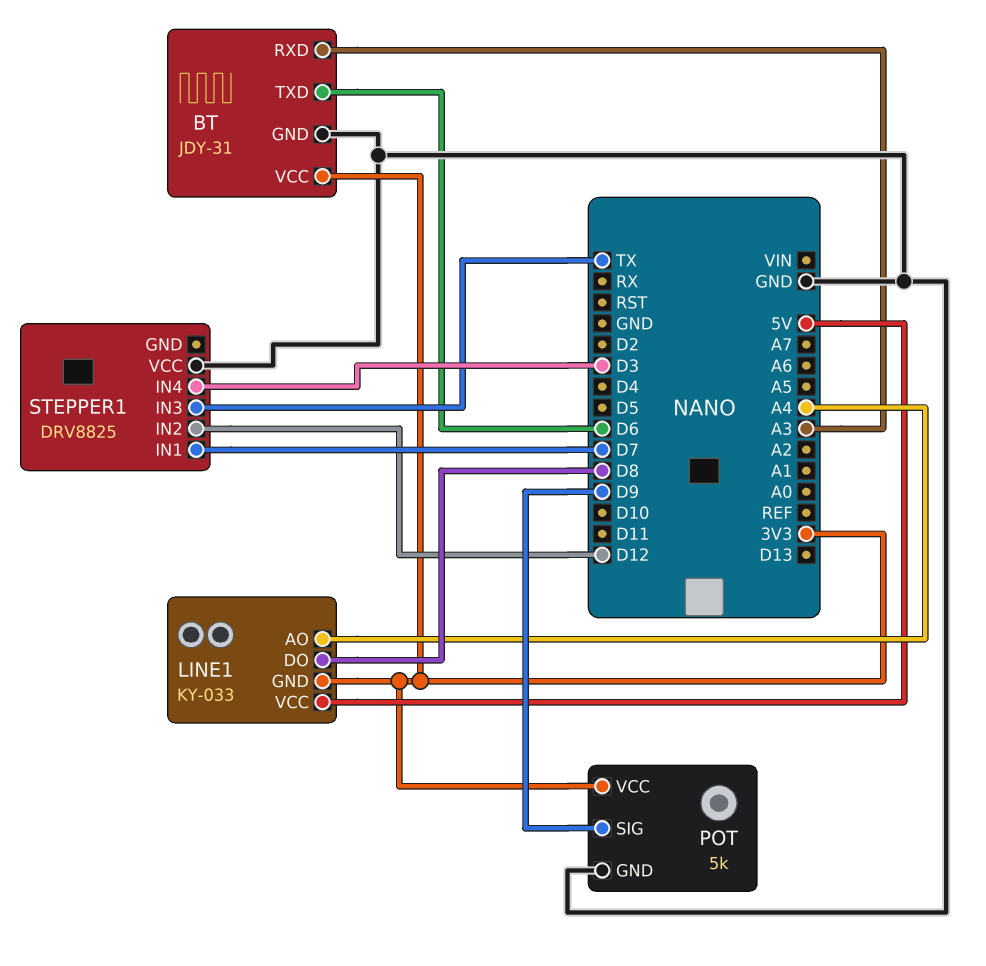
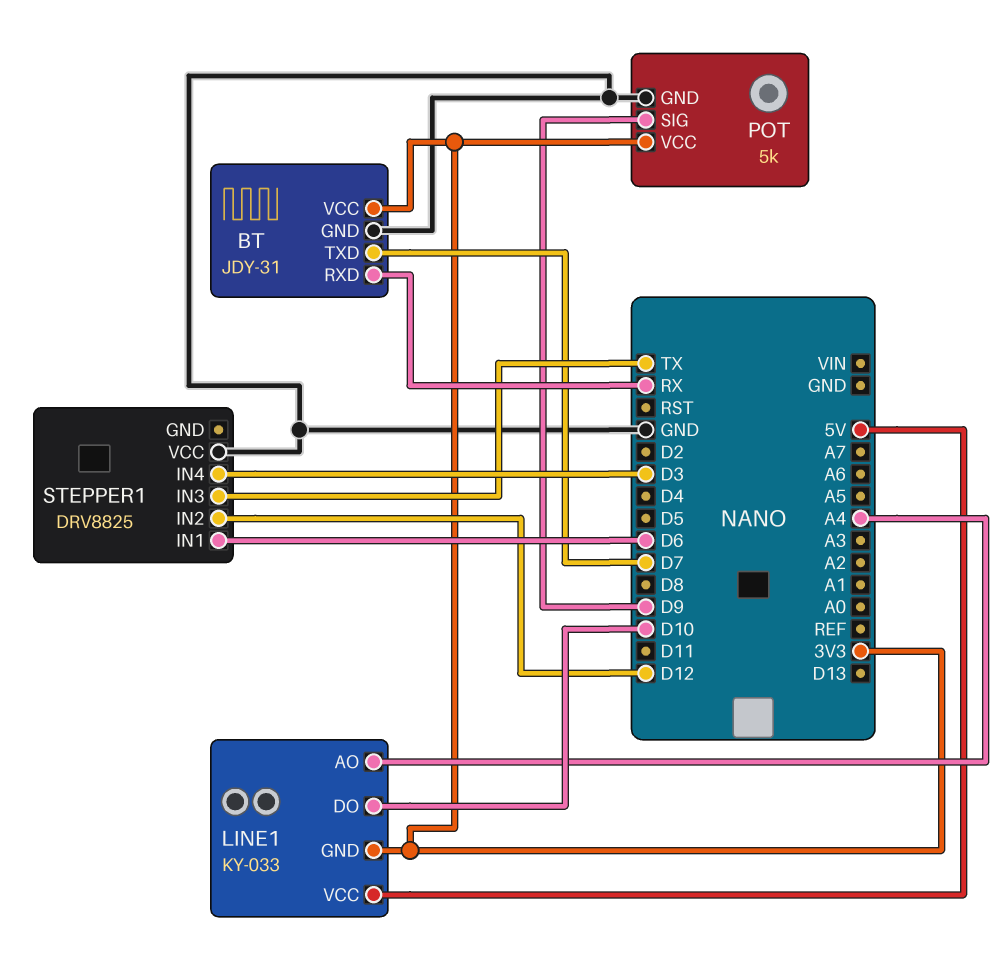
BT pin RXD: A3 -> RX
BT pin TXD: D6 -> D7
LINE1 pin DO: D8 -> D10
STEPPER1 pin IN1: D7 -> D6

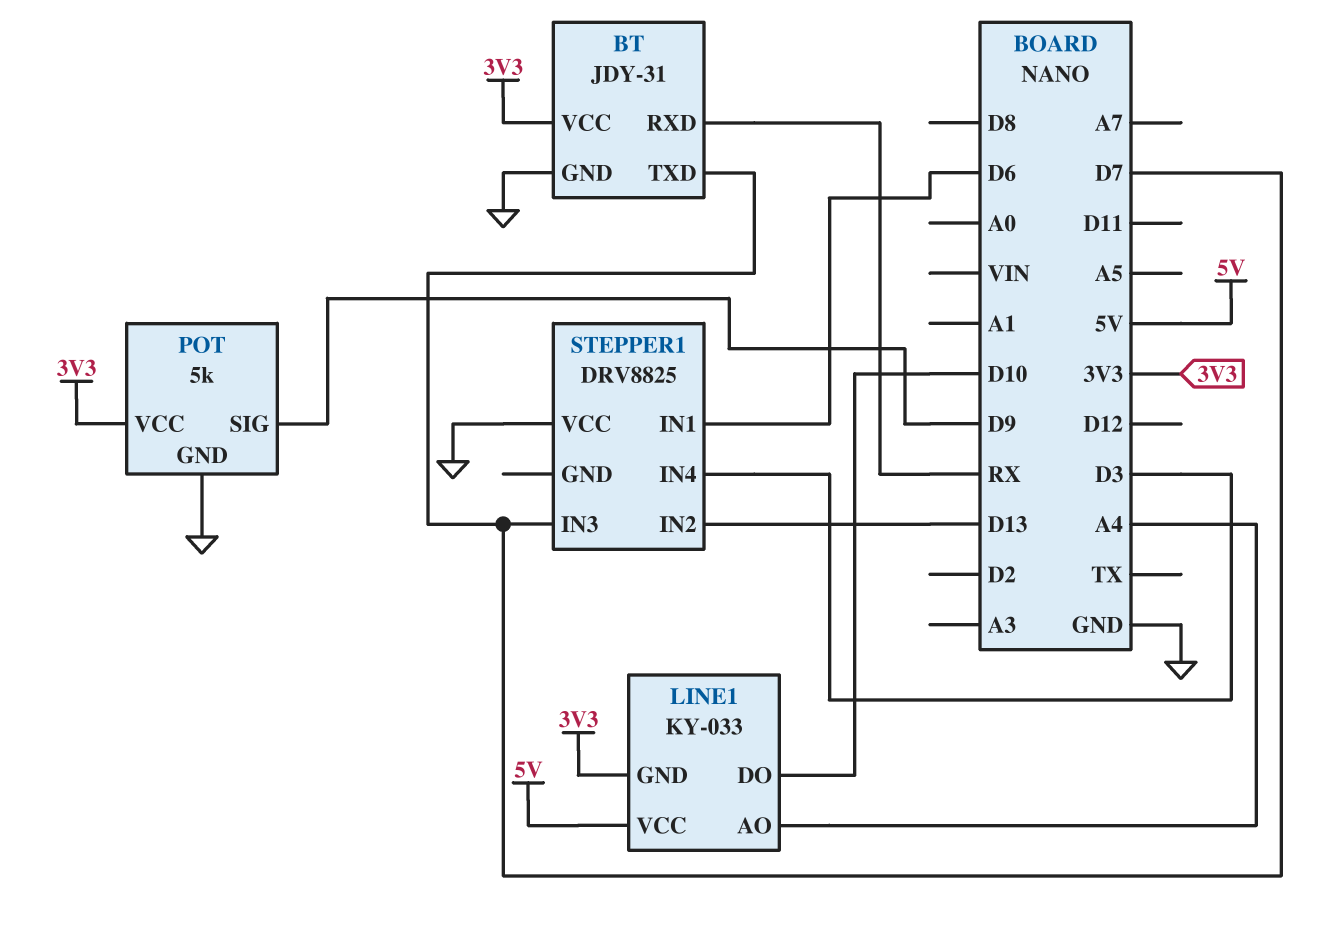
STEPPER1 pin IN2: D12 -> D13
STEPPER1 pin IN3: TX -> D7

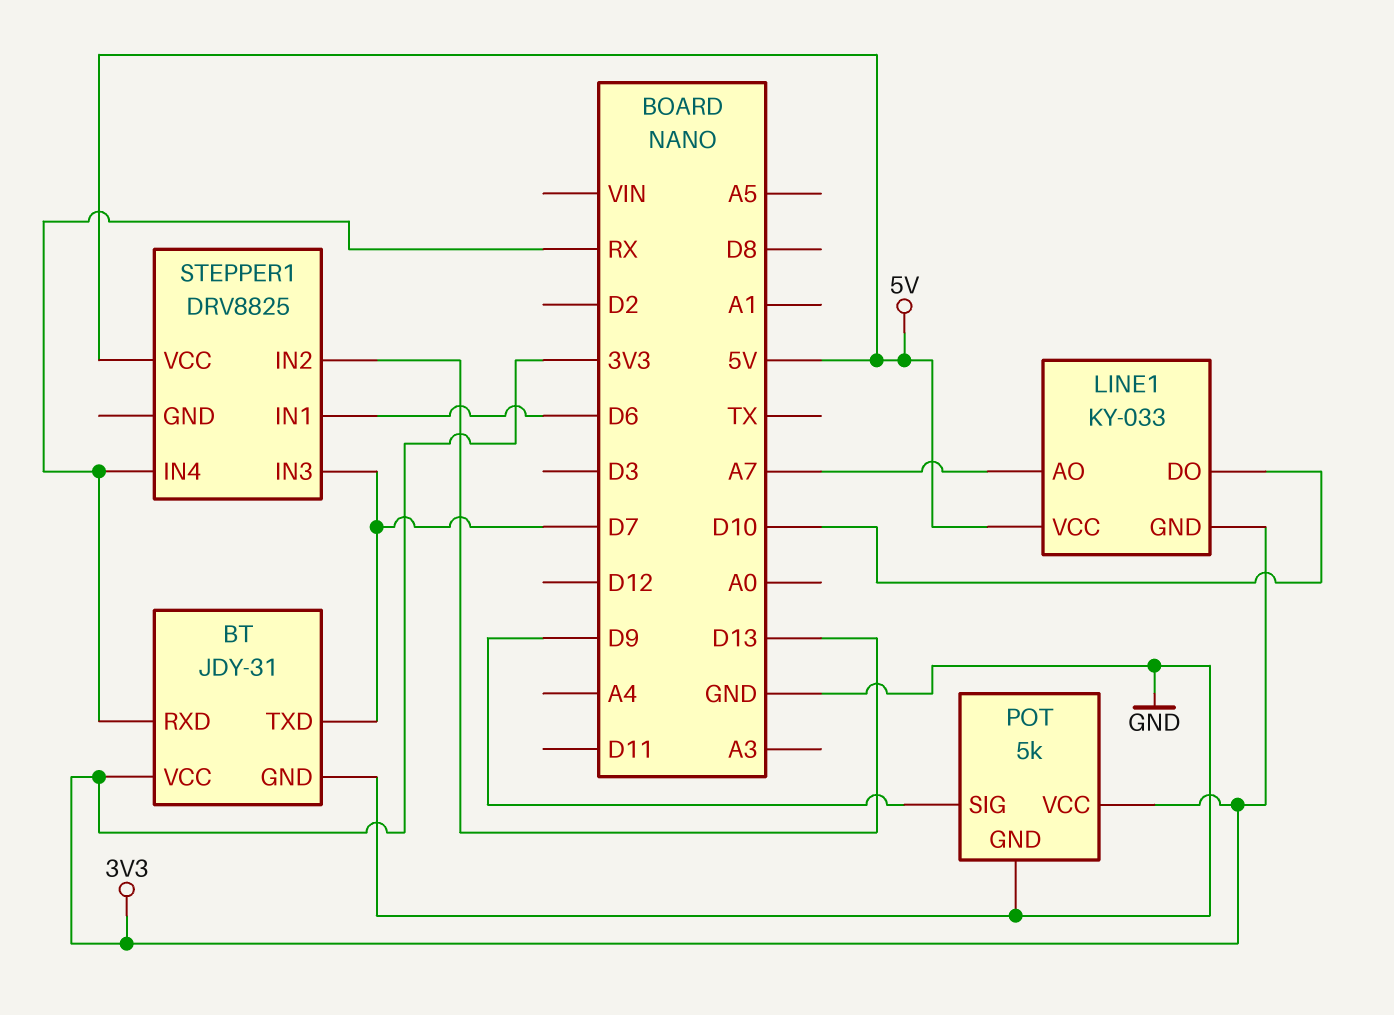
LINE1 pin AO: A4 -> A7
STEPPER1 pin IN4: D3 -> RX
STEPPER1 pin VCC: GND -> 5V

